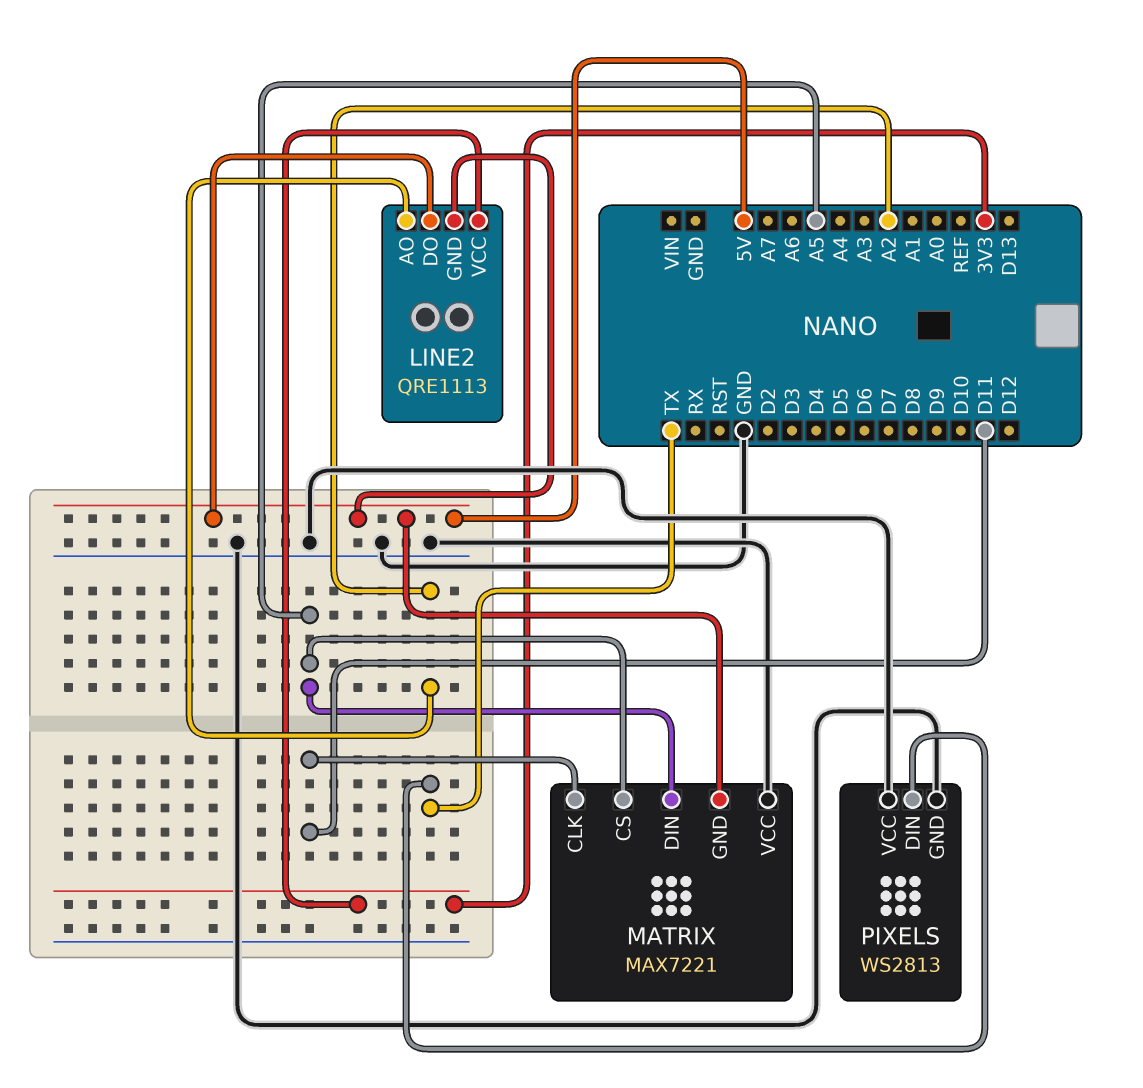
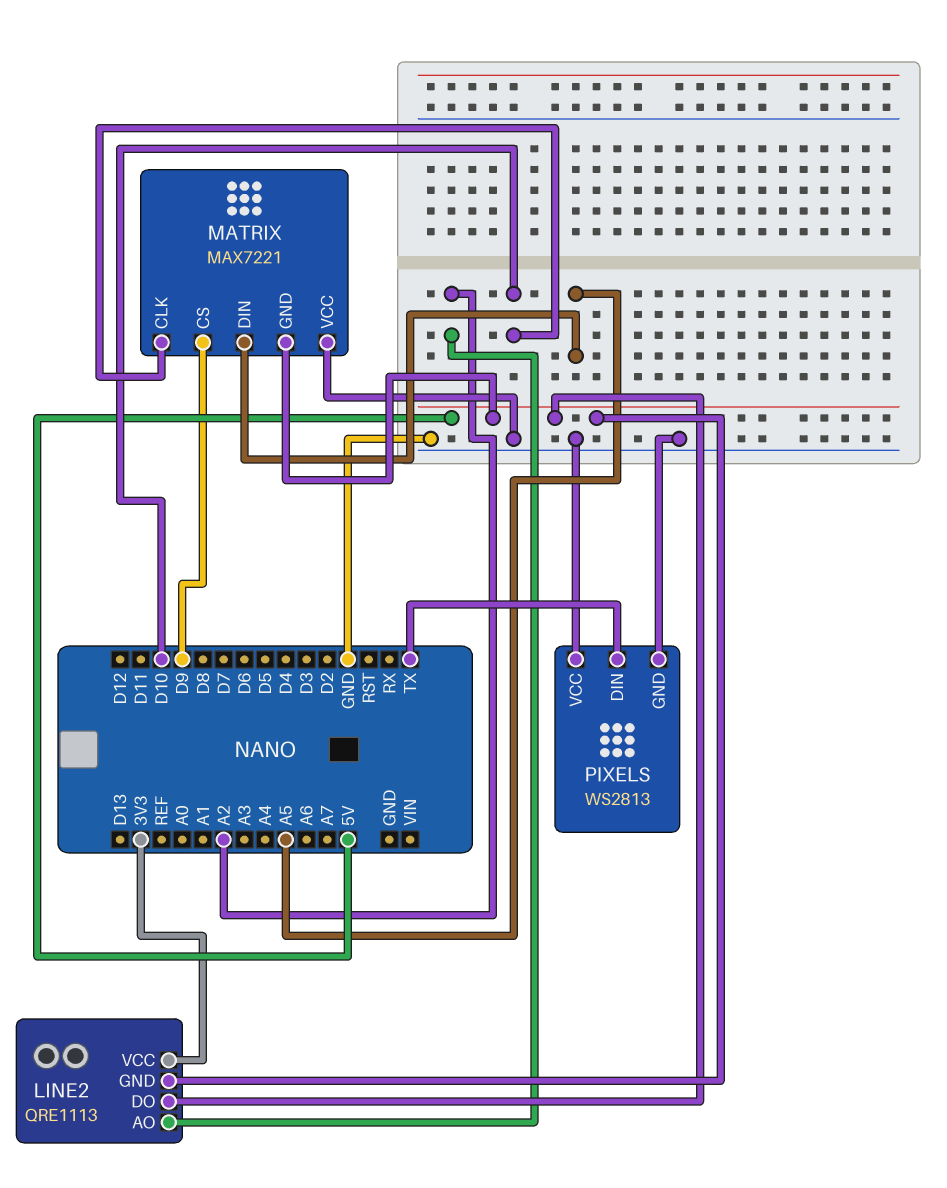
MATRIX pin CLK: D11 -> D10
MATRIX pin CS: A5 -> D9

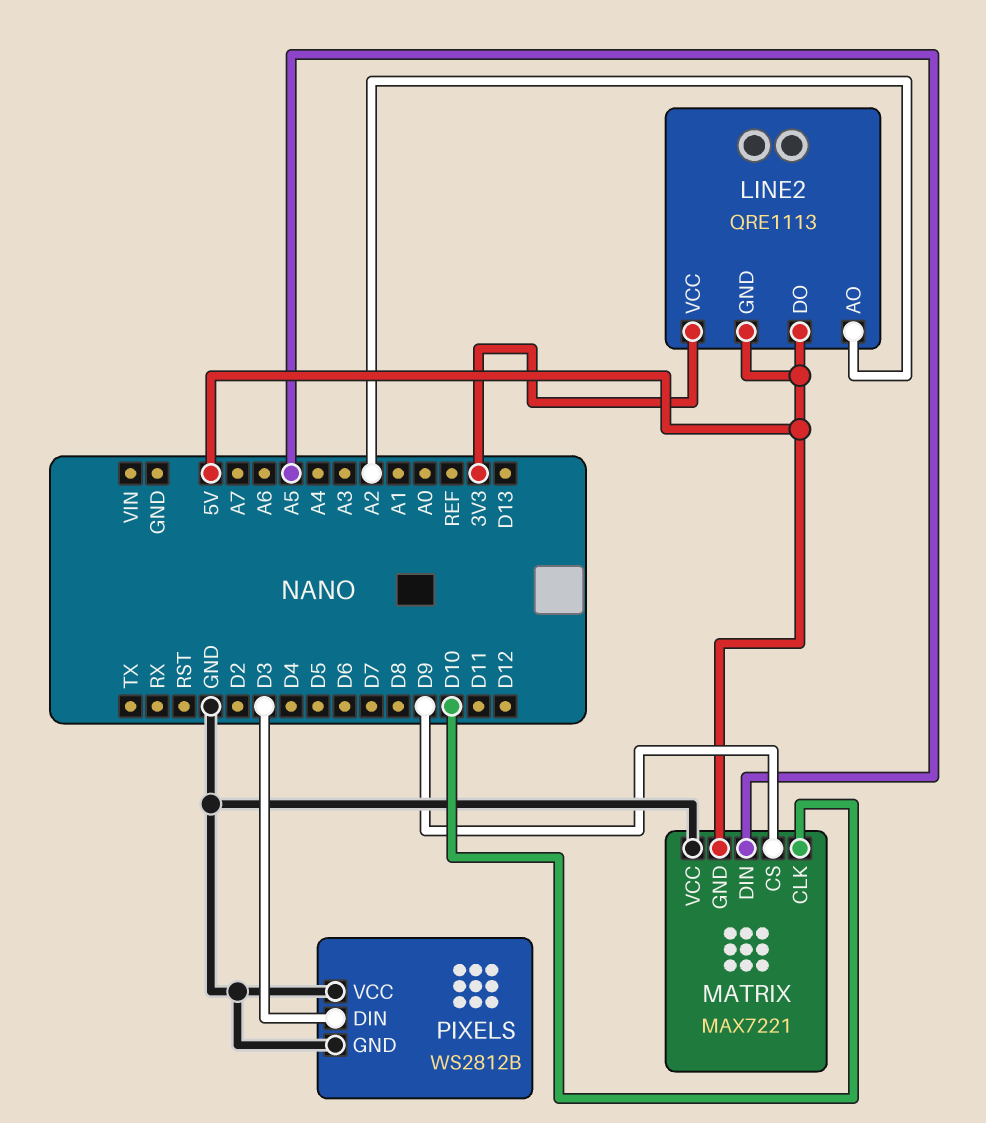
PIXELS: WS2813 -> WS2812B
PIXELS pin DIN: TX -> D3

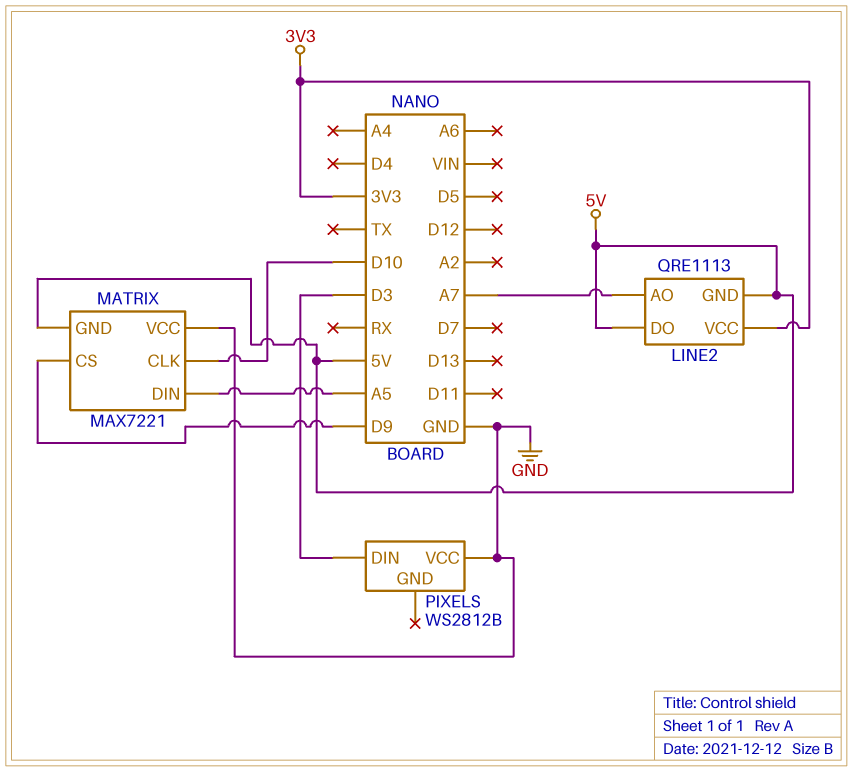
LINE2 pin AO: A2 -> A7
PIXELS pin GND: GND -> none

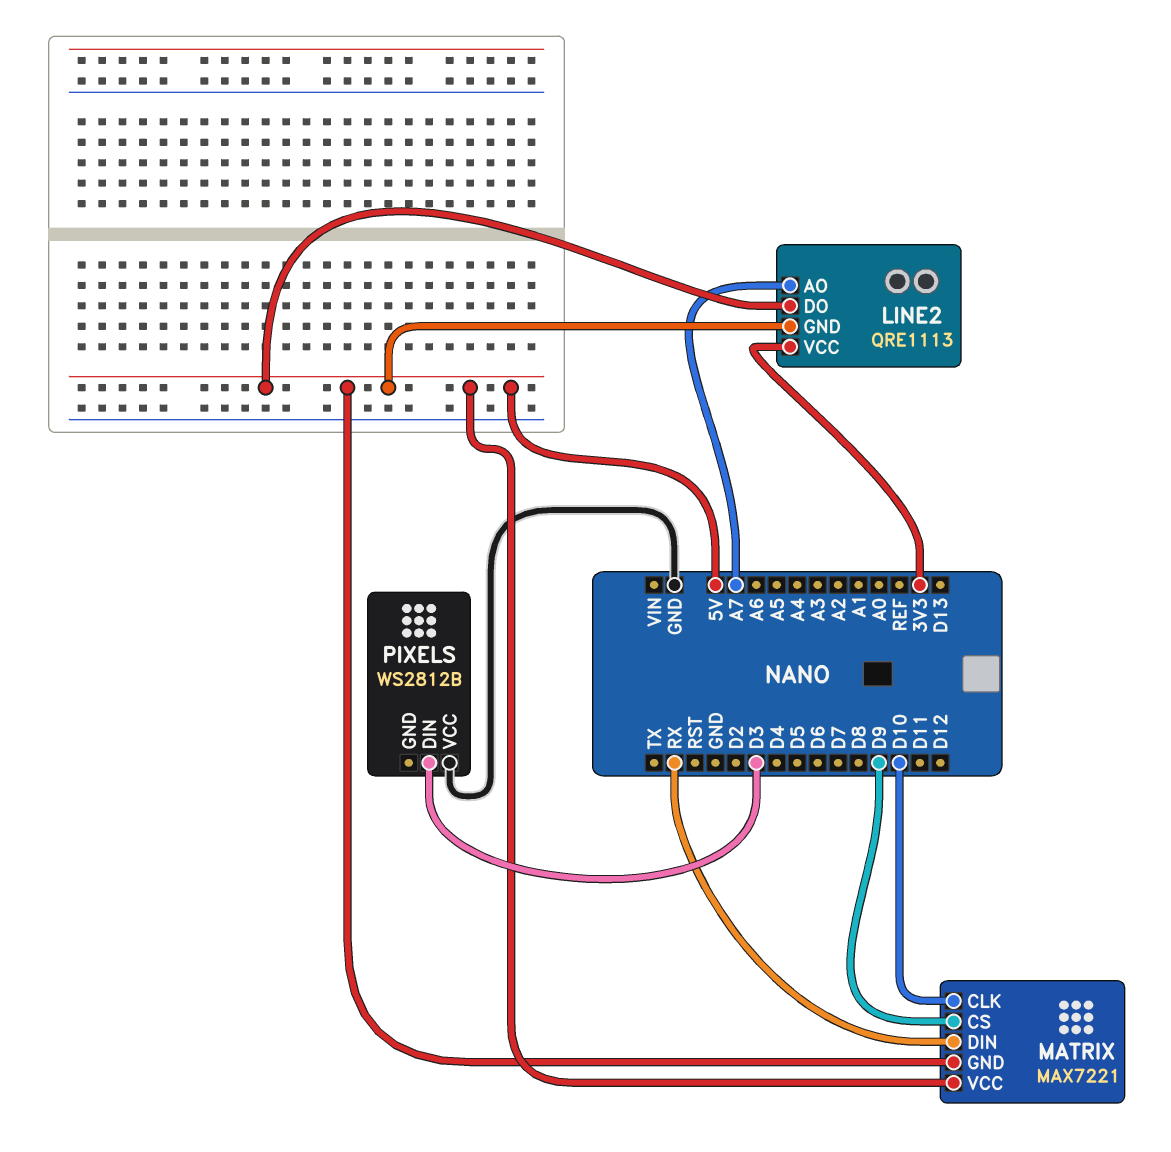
MATRIX pin DIN: A5 -> RX
MATRIX pin VCC: GND -> 5V

